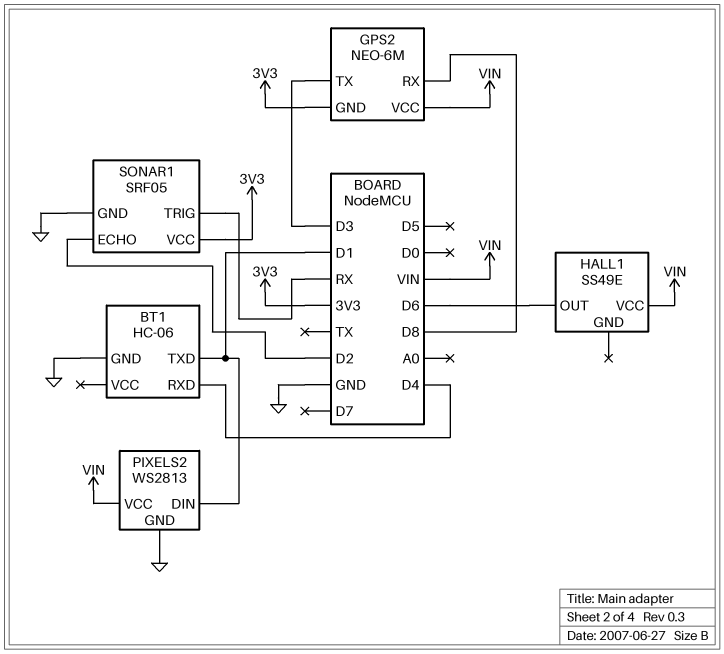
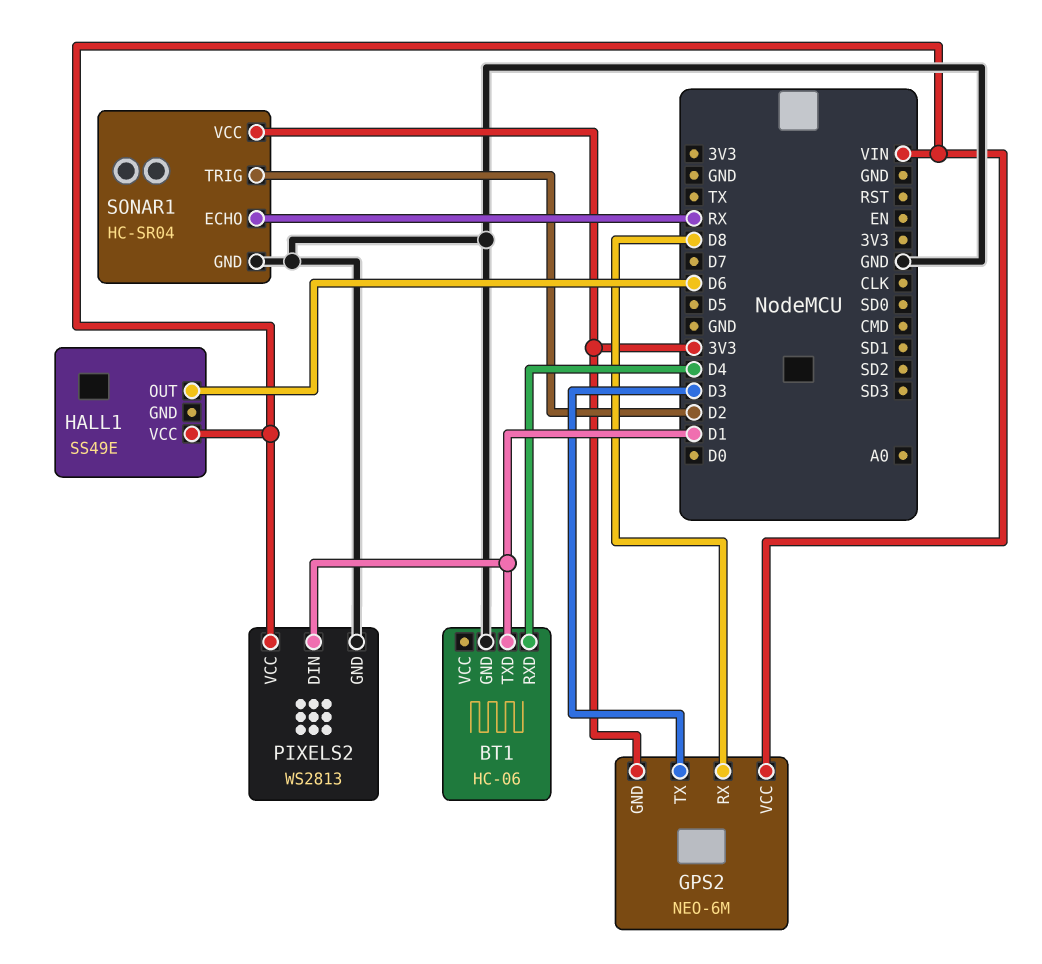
SONAR1: SRF05 -> HC-SR04
SONAR1 pin ECHO: D2 -> RX
SONAR1 pin TRIG: RX -> D2

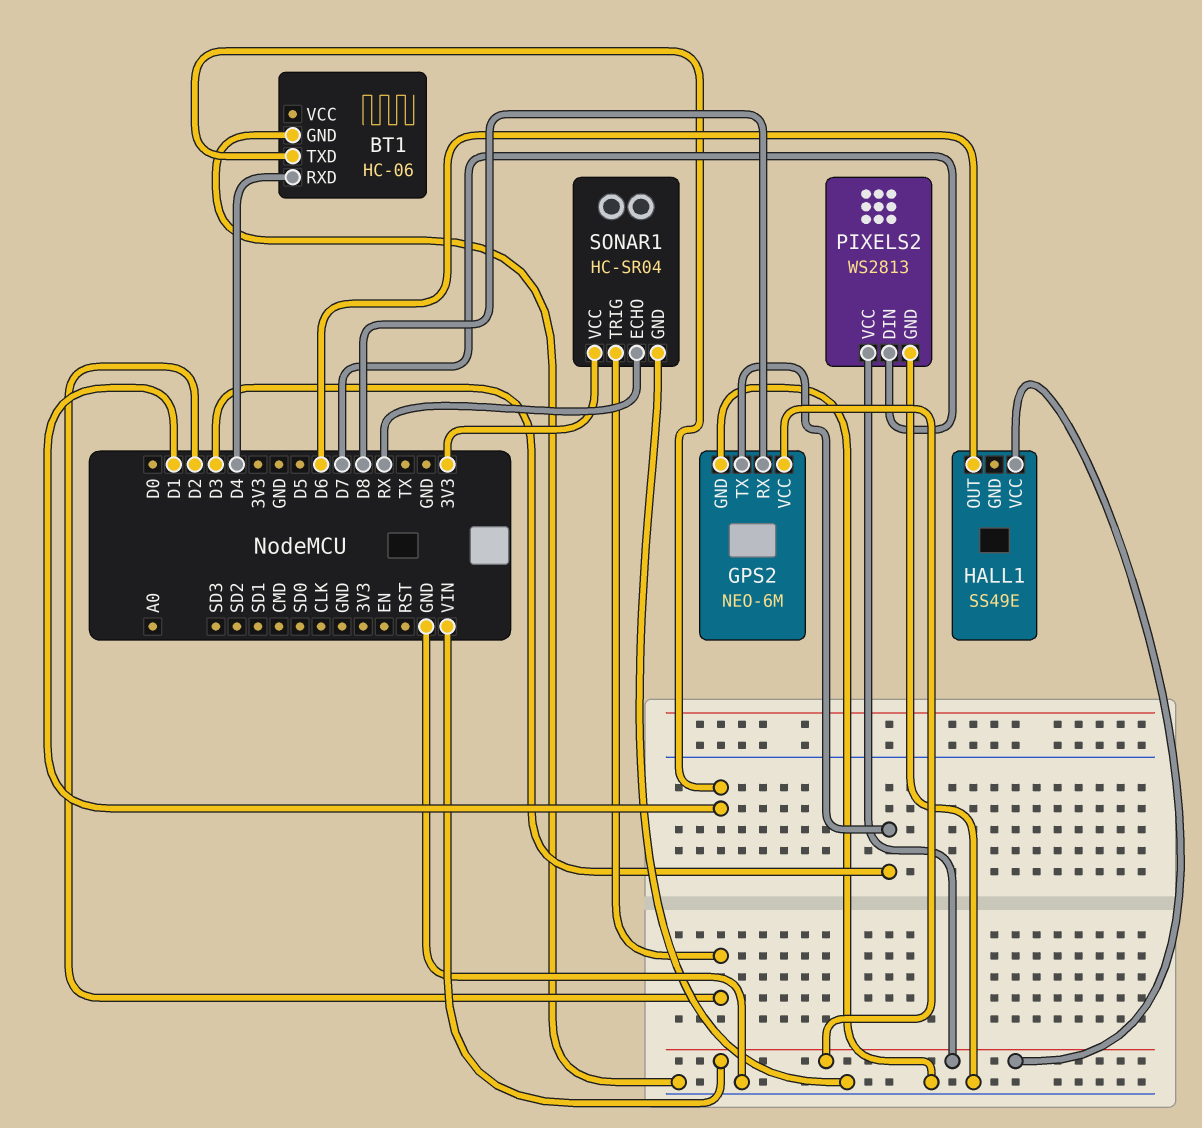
GPS2 pin GND: 3V3 -> GND
PIXELS2 pin DIN: D1 -> D7

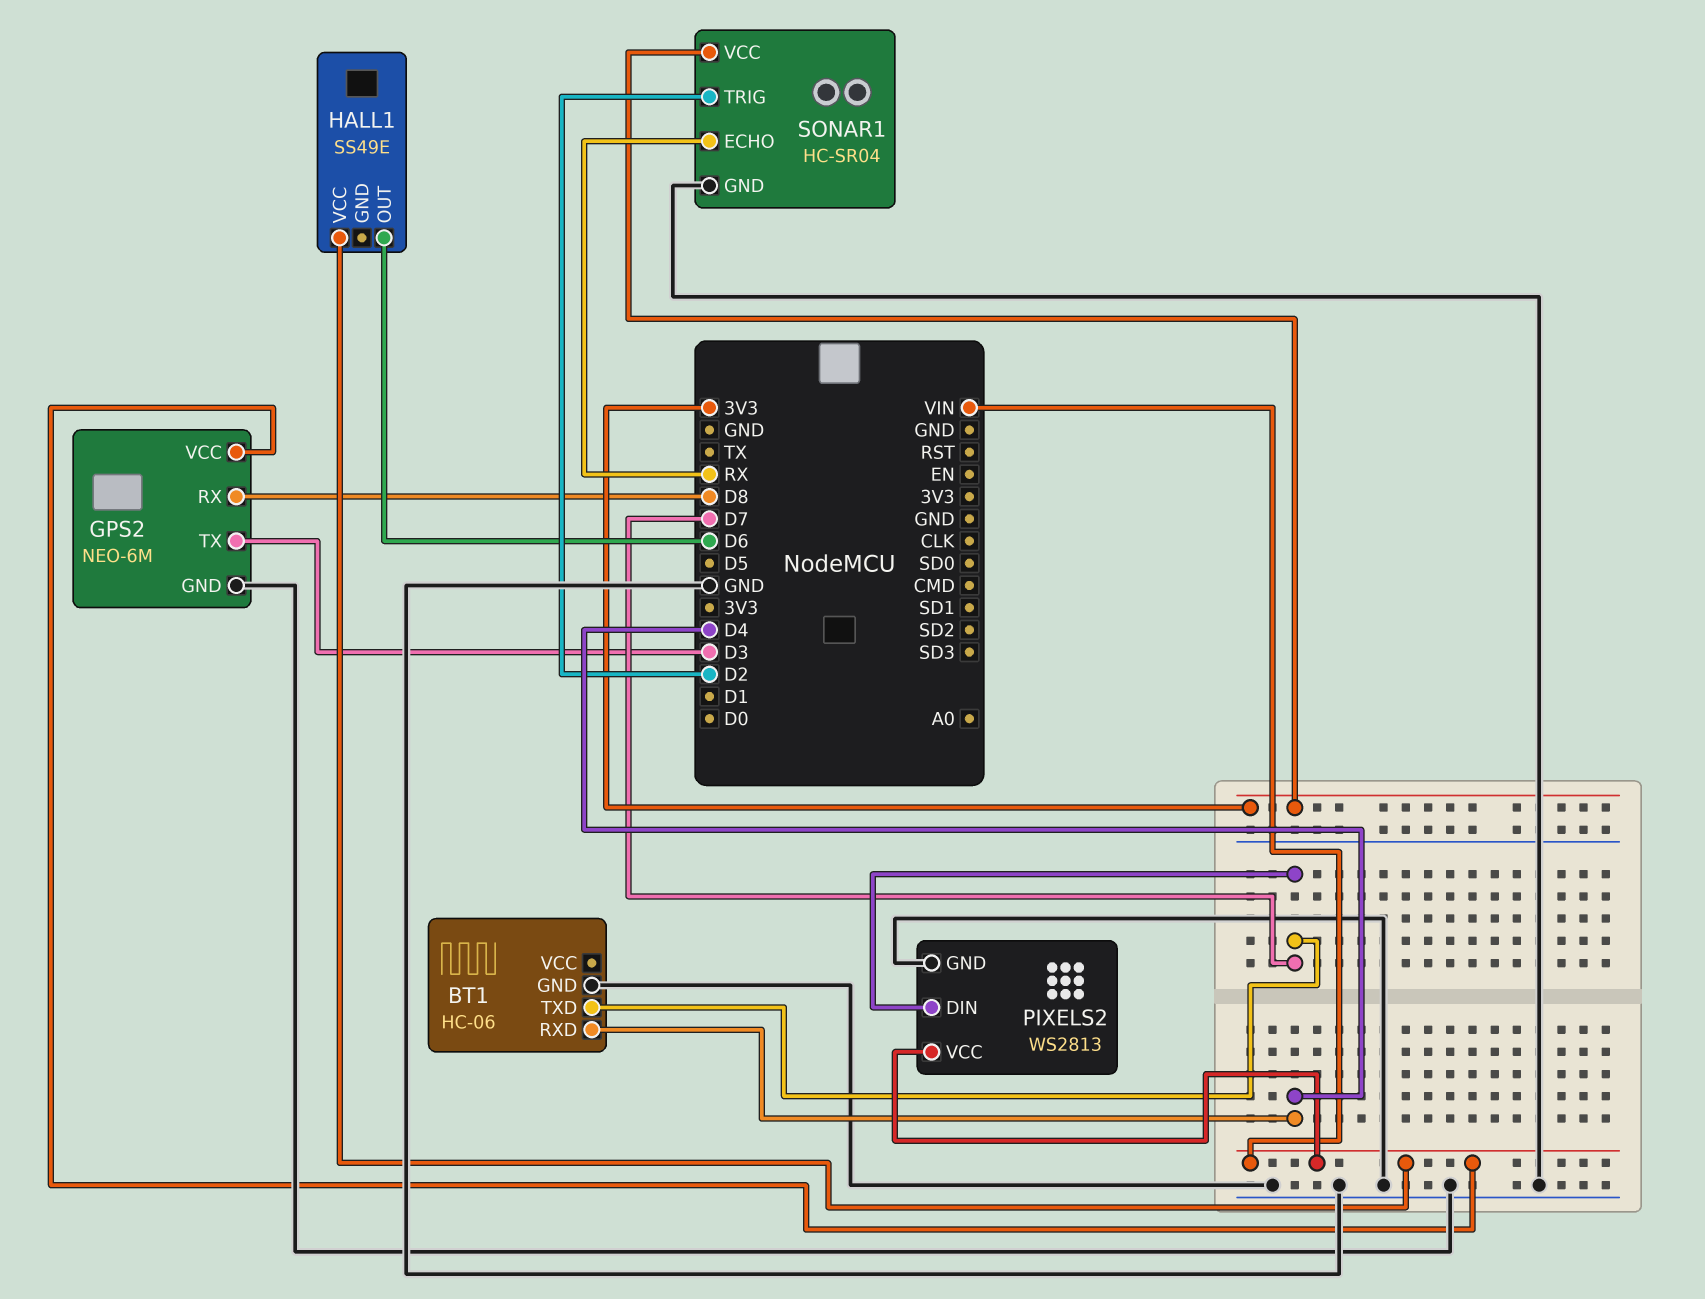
BT1 pin TXD: D1 -> D7

